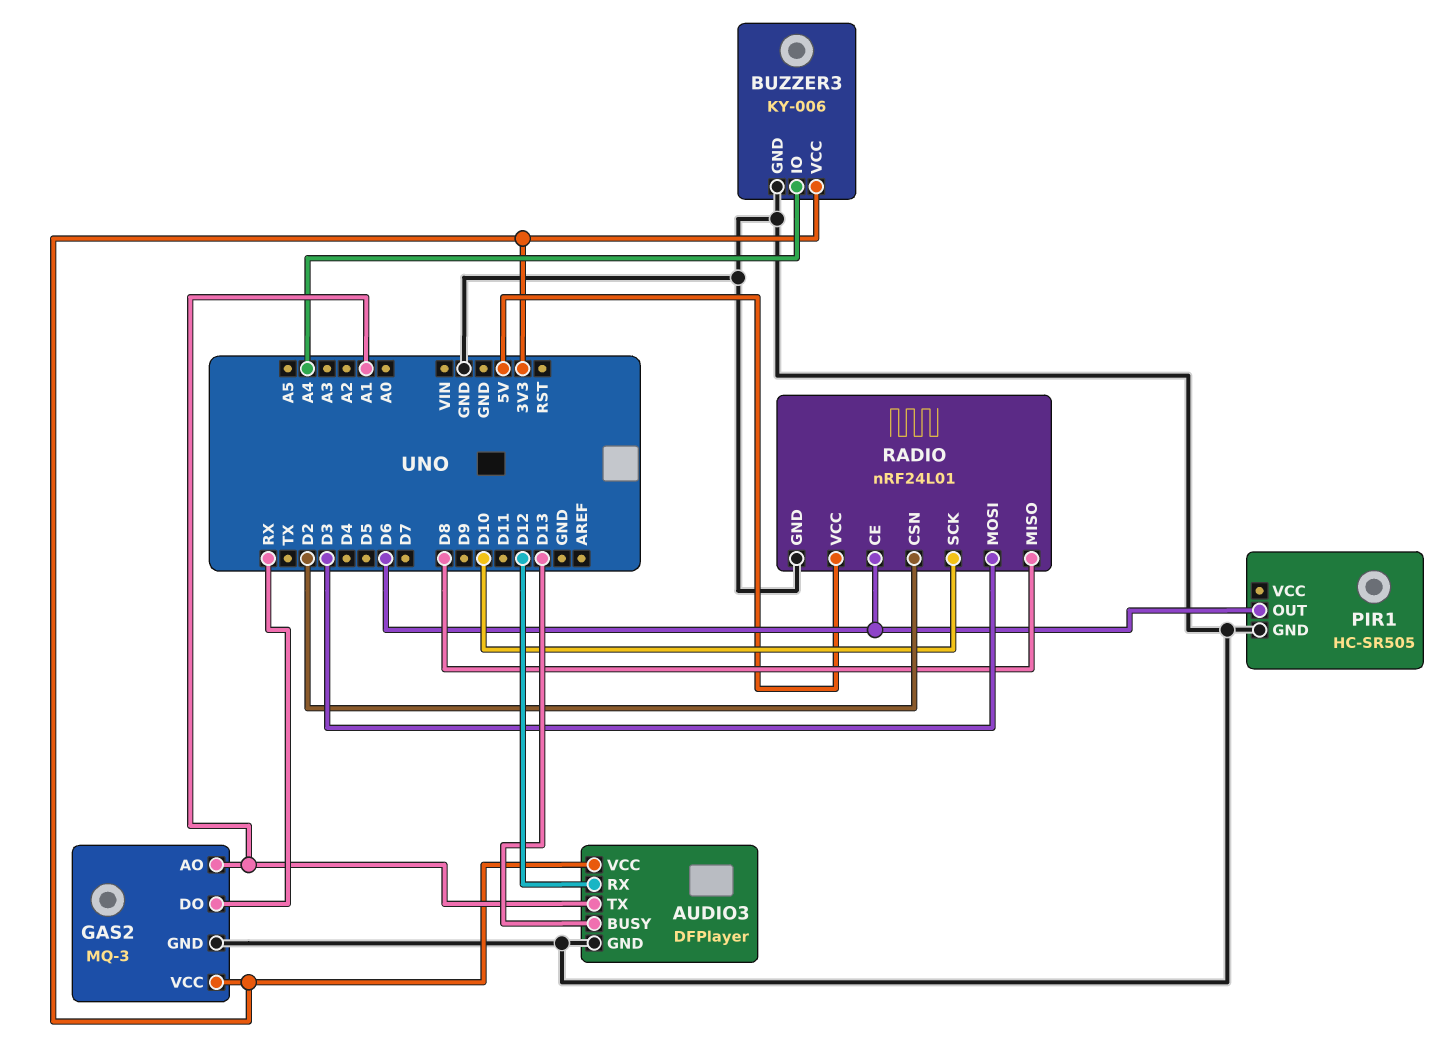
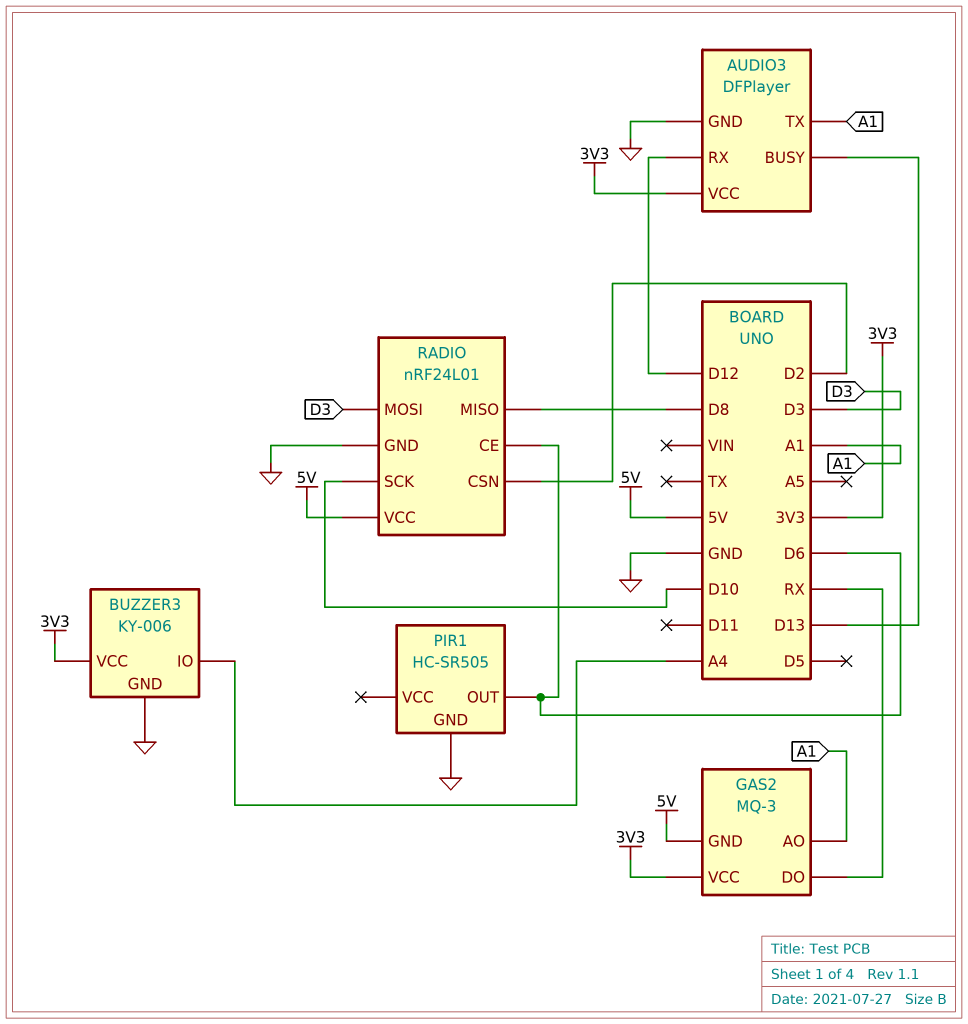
GAS2 pin GND: GND -> 5V

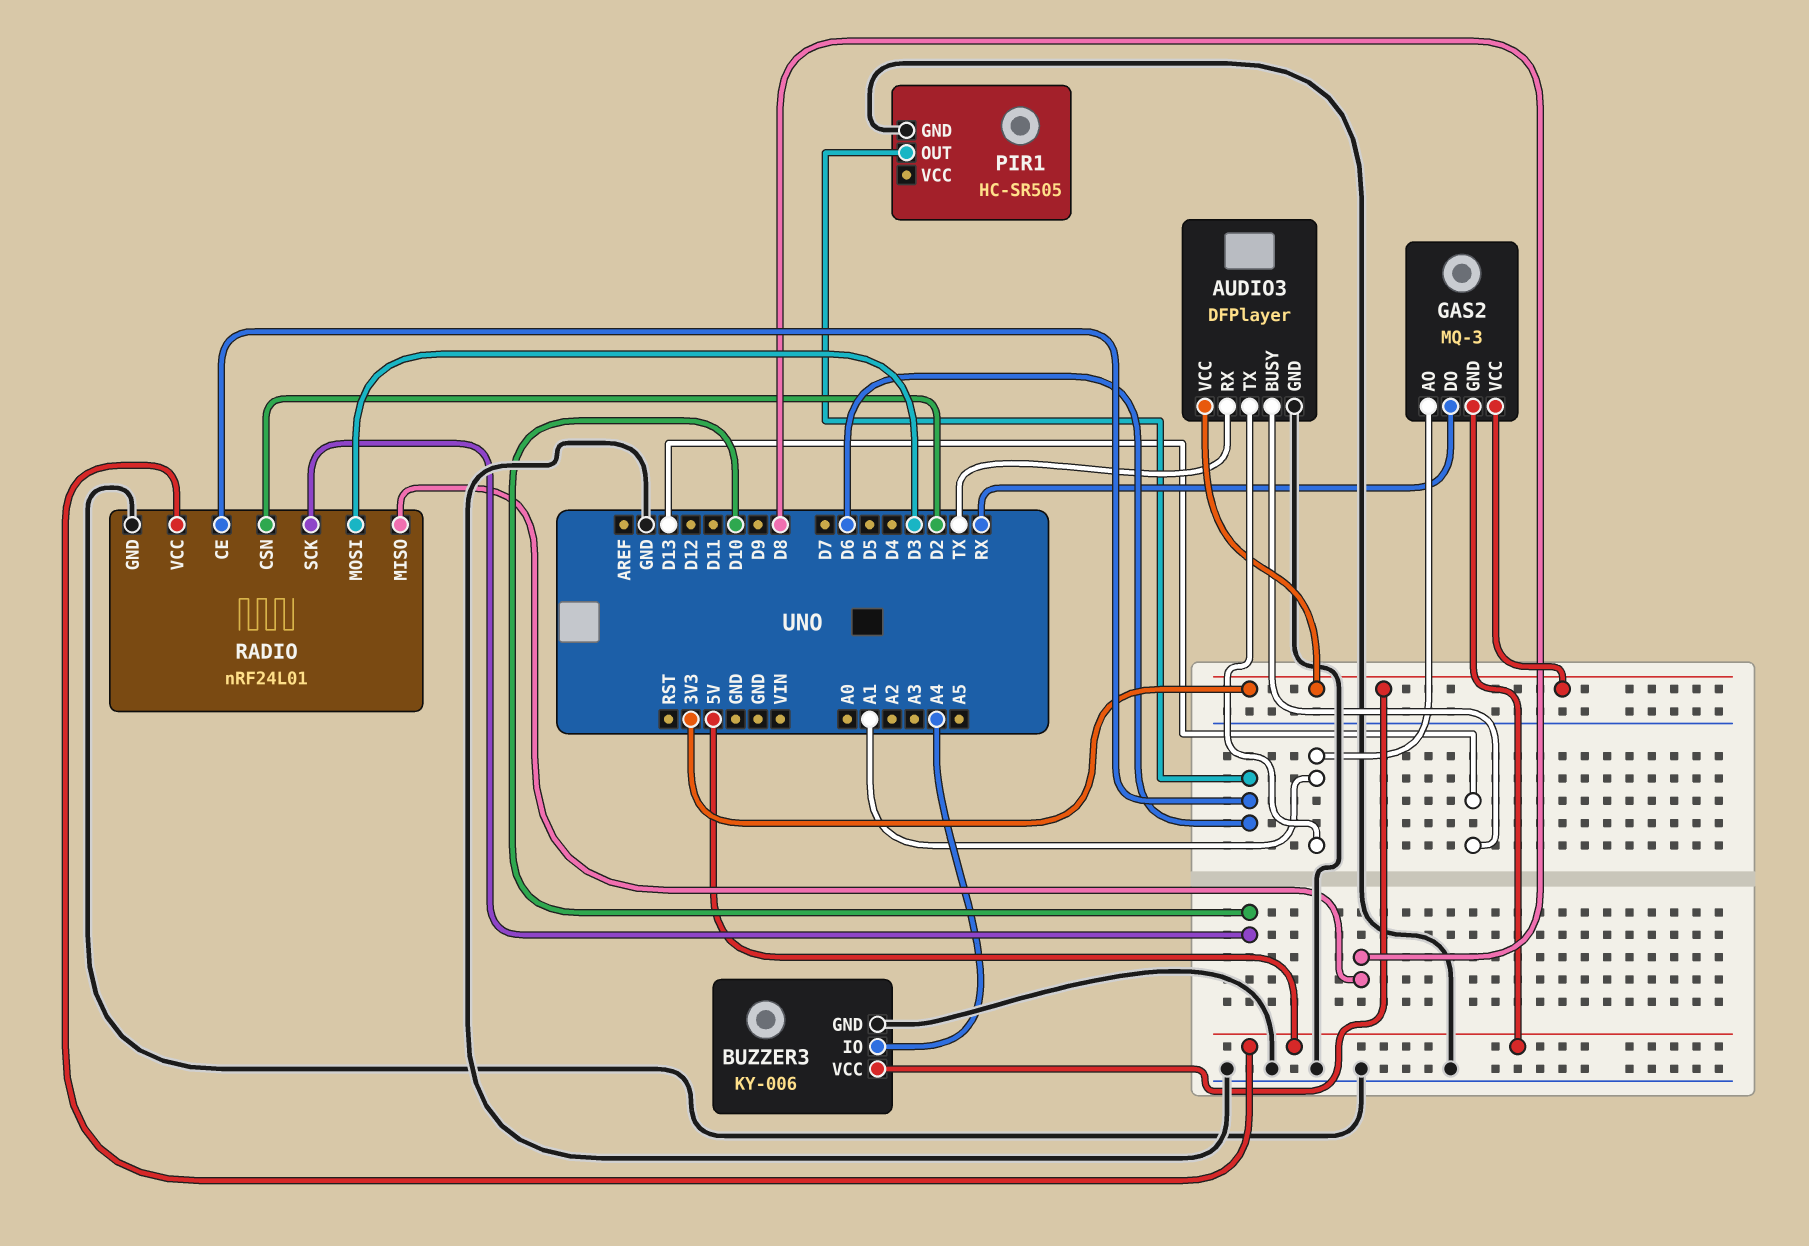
AUDIO3 pin RX: D12 -> TX

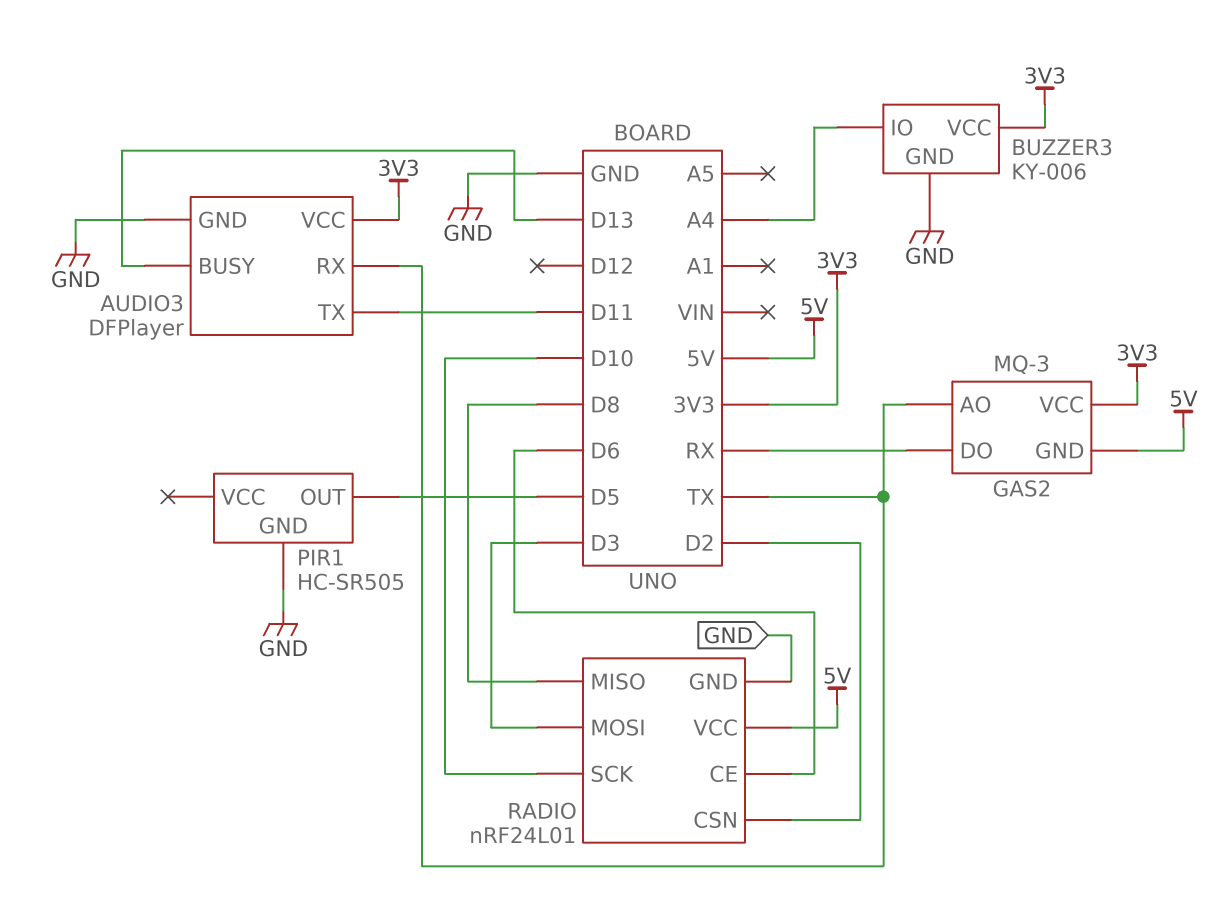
AUDIO3 pin TX: A1 -> D11
GAS2 pin AO: A1 -> TX
PIR1 pin OUT: D6 -> D5

